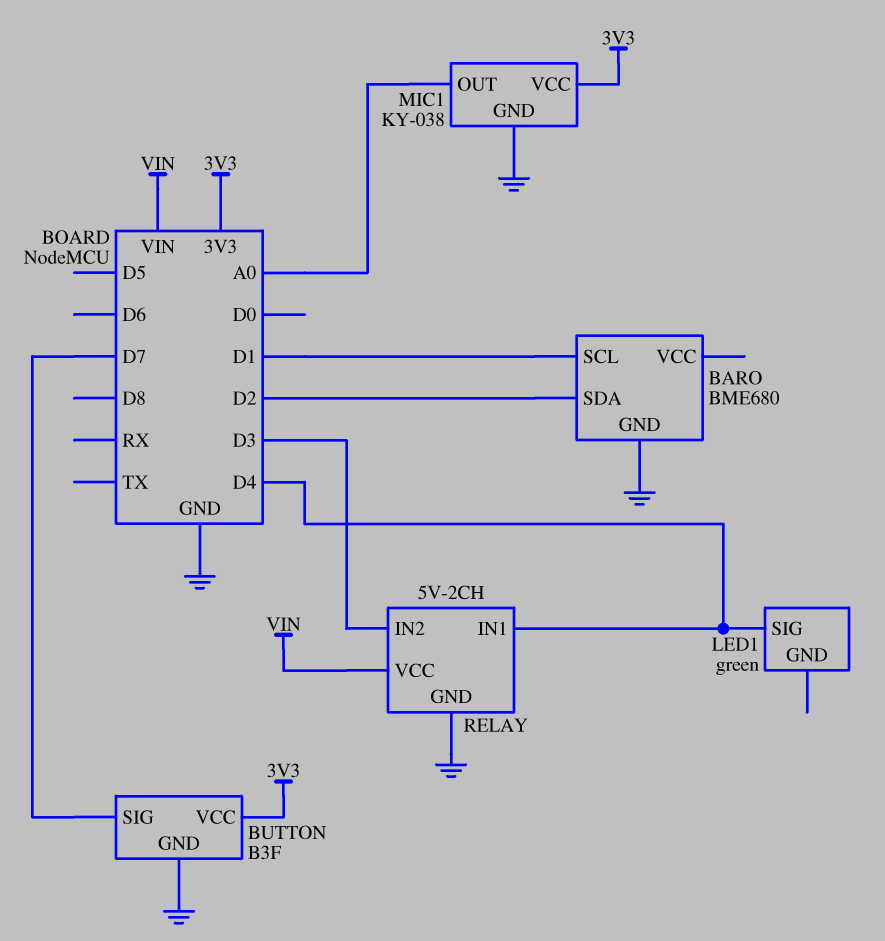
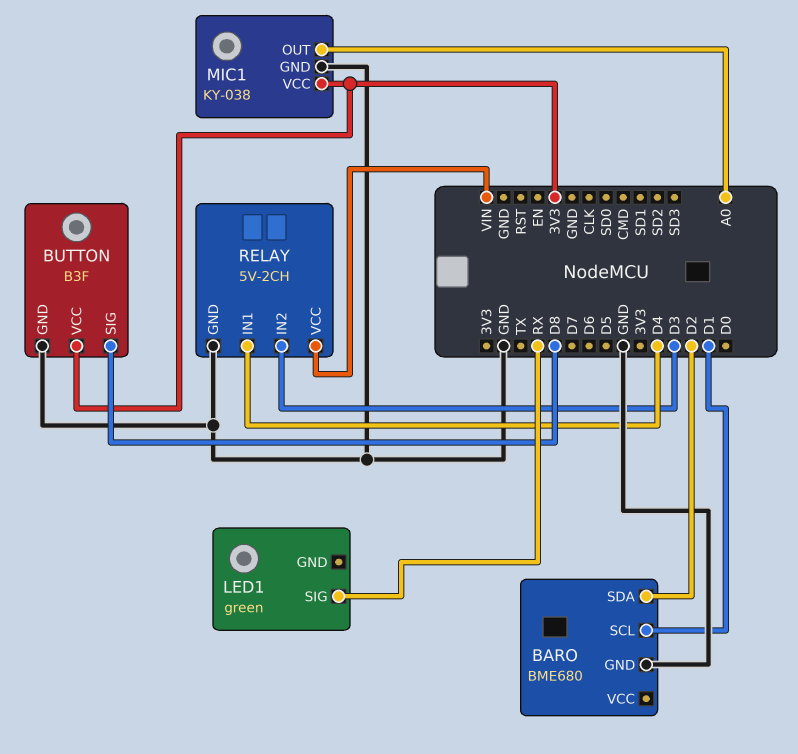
BUTTON pin SIG: D7 -> D8
LED1 pin SIG: D4 -> RX

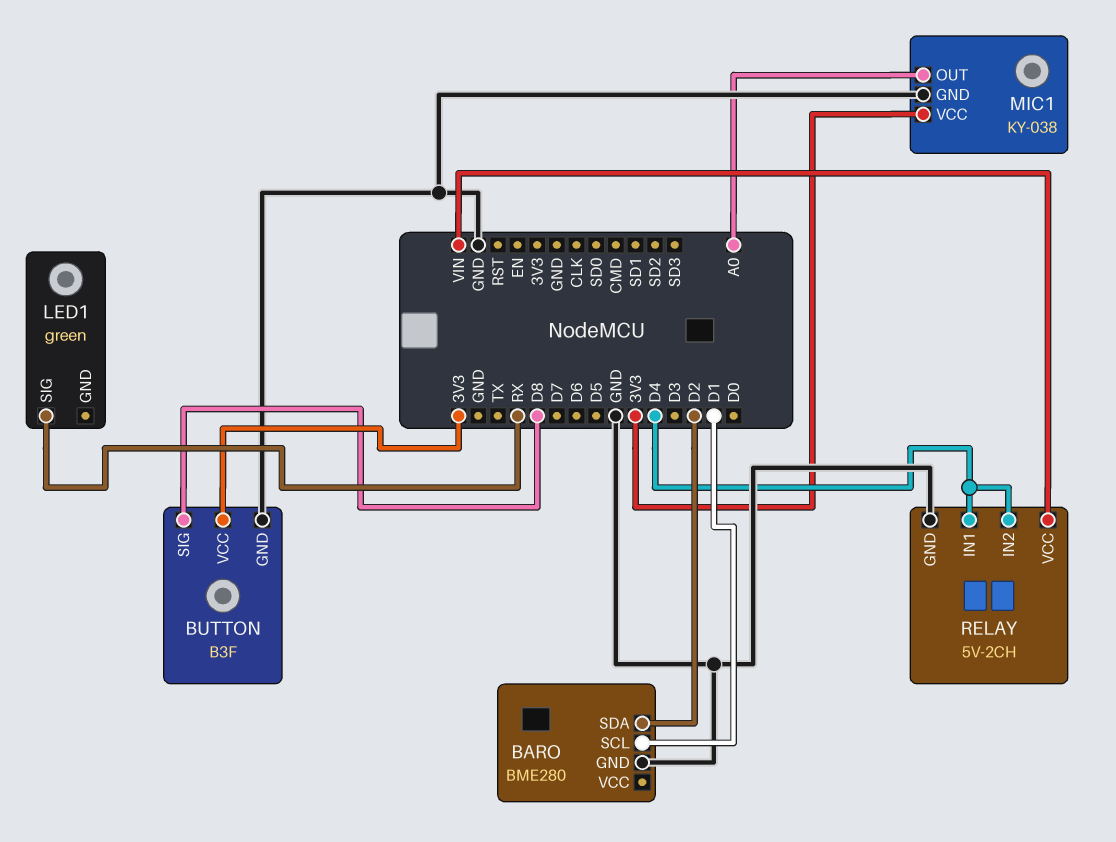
BARO: BME680 -> BME280
RELAY pin IN2: D3 -> D4

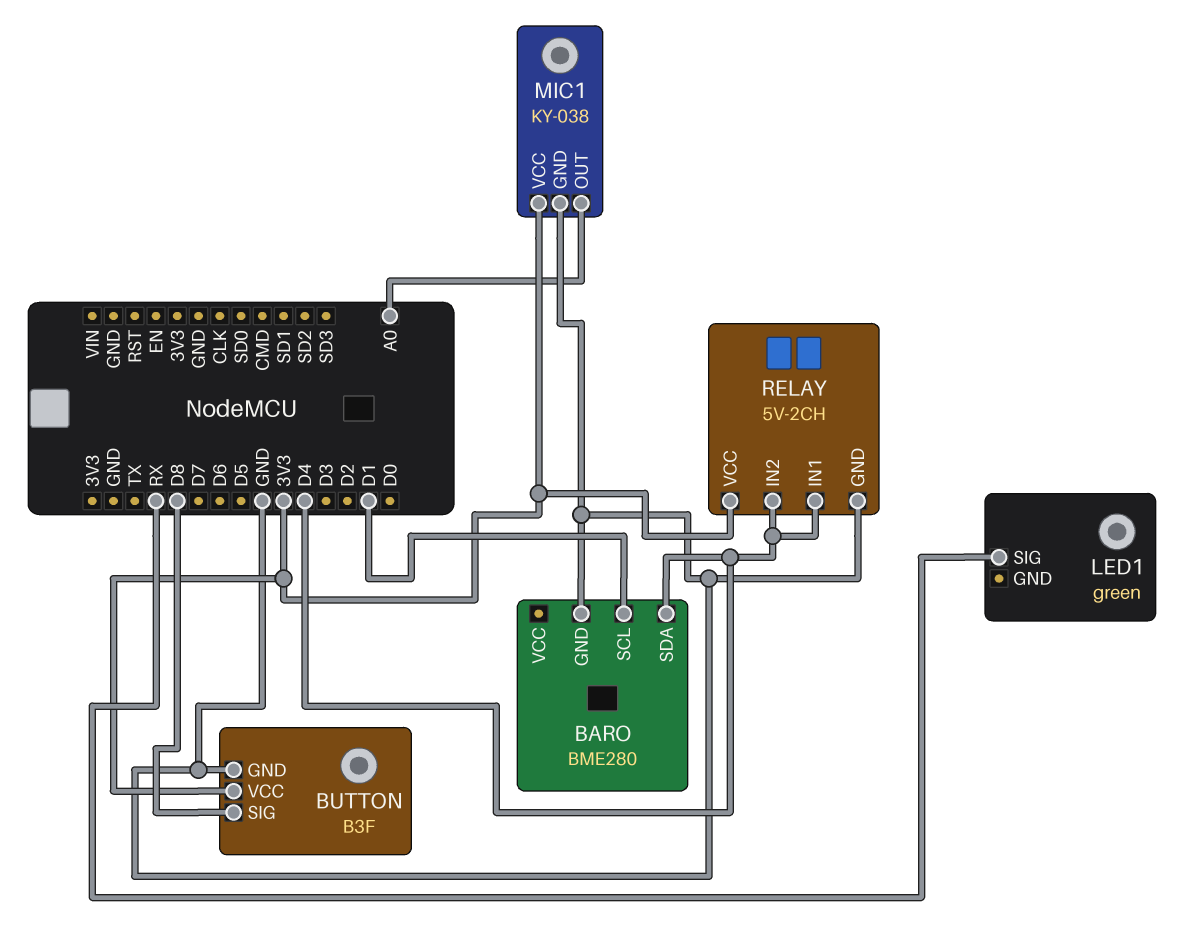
BARO pin SDA: D2 -> D4
RELAY pin VCC: VIN -> 3V3

